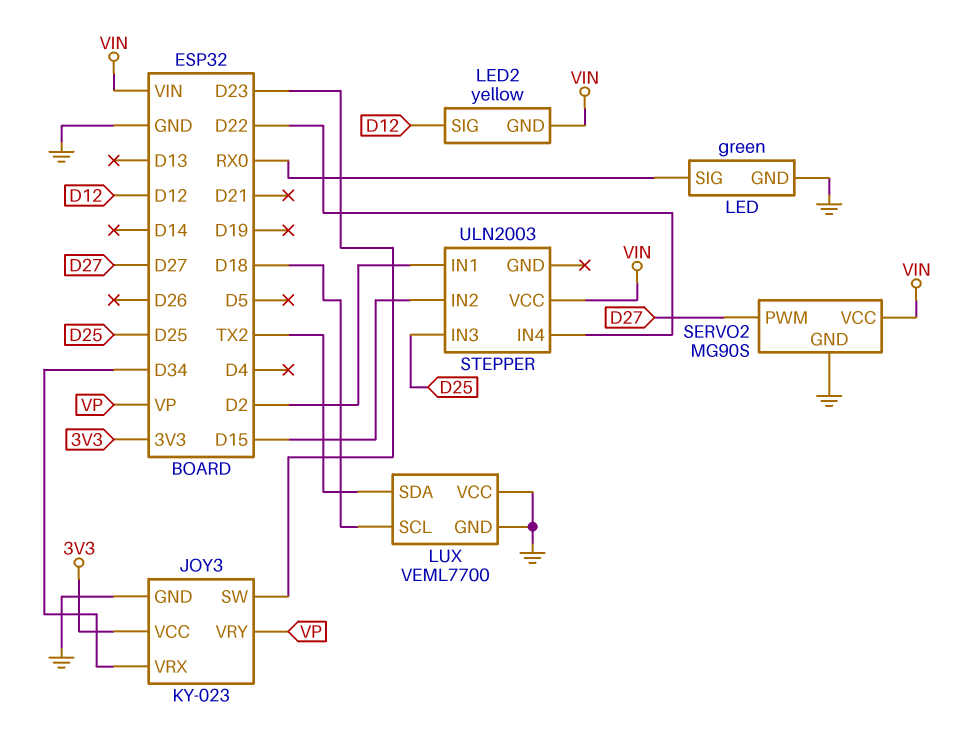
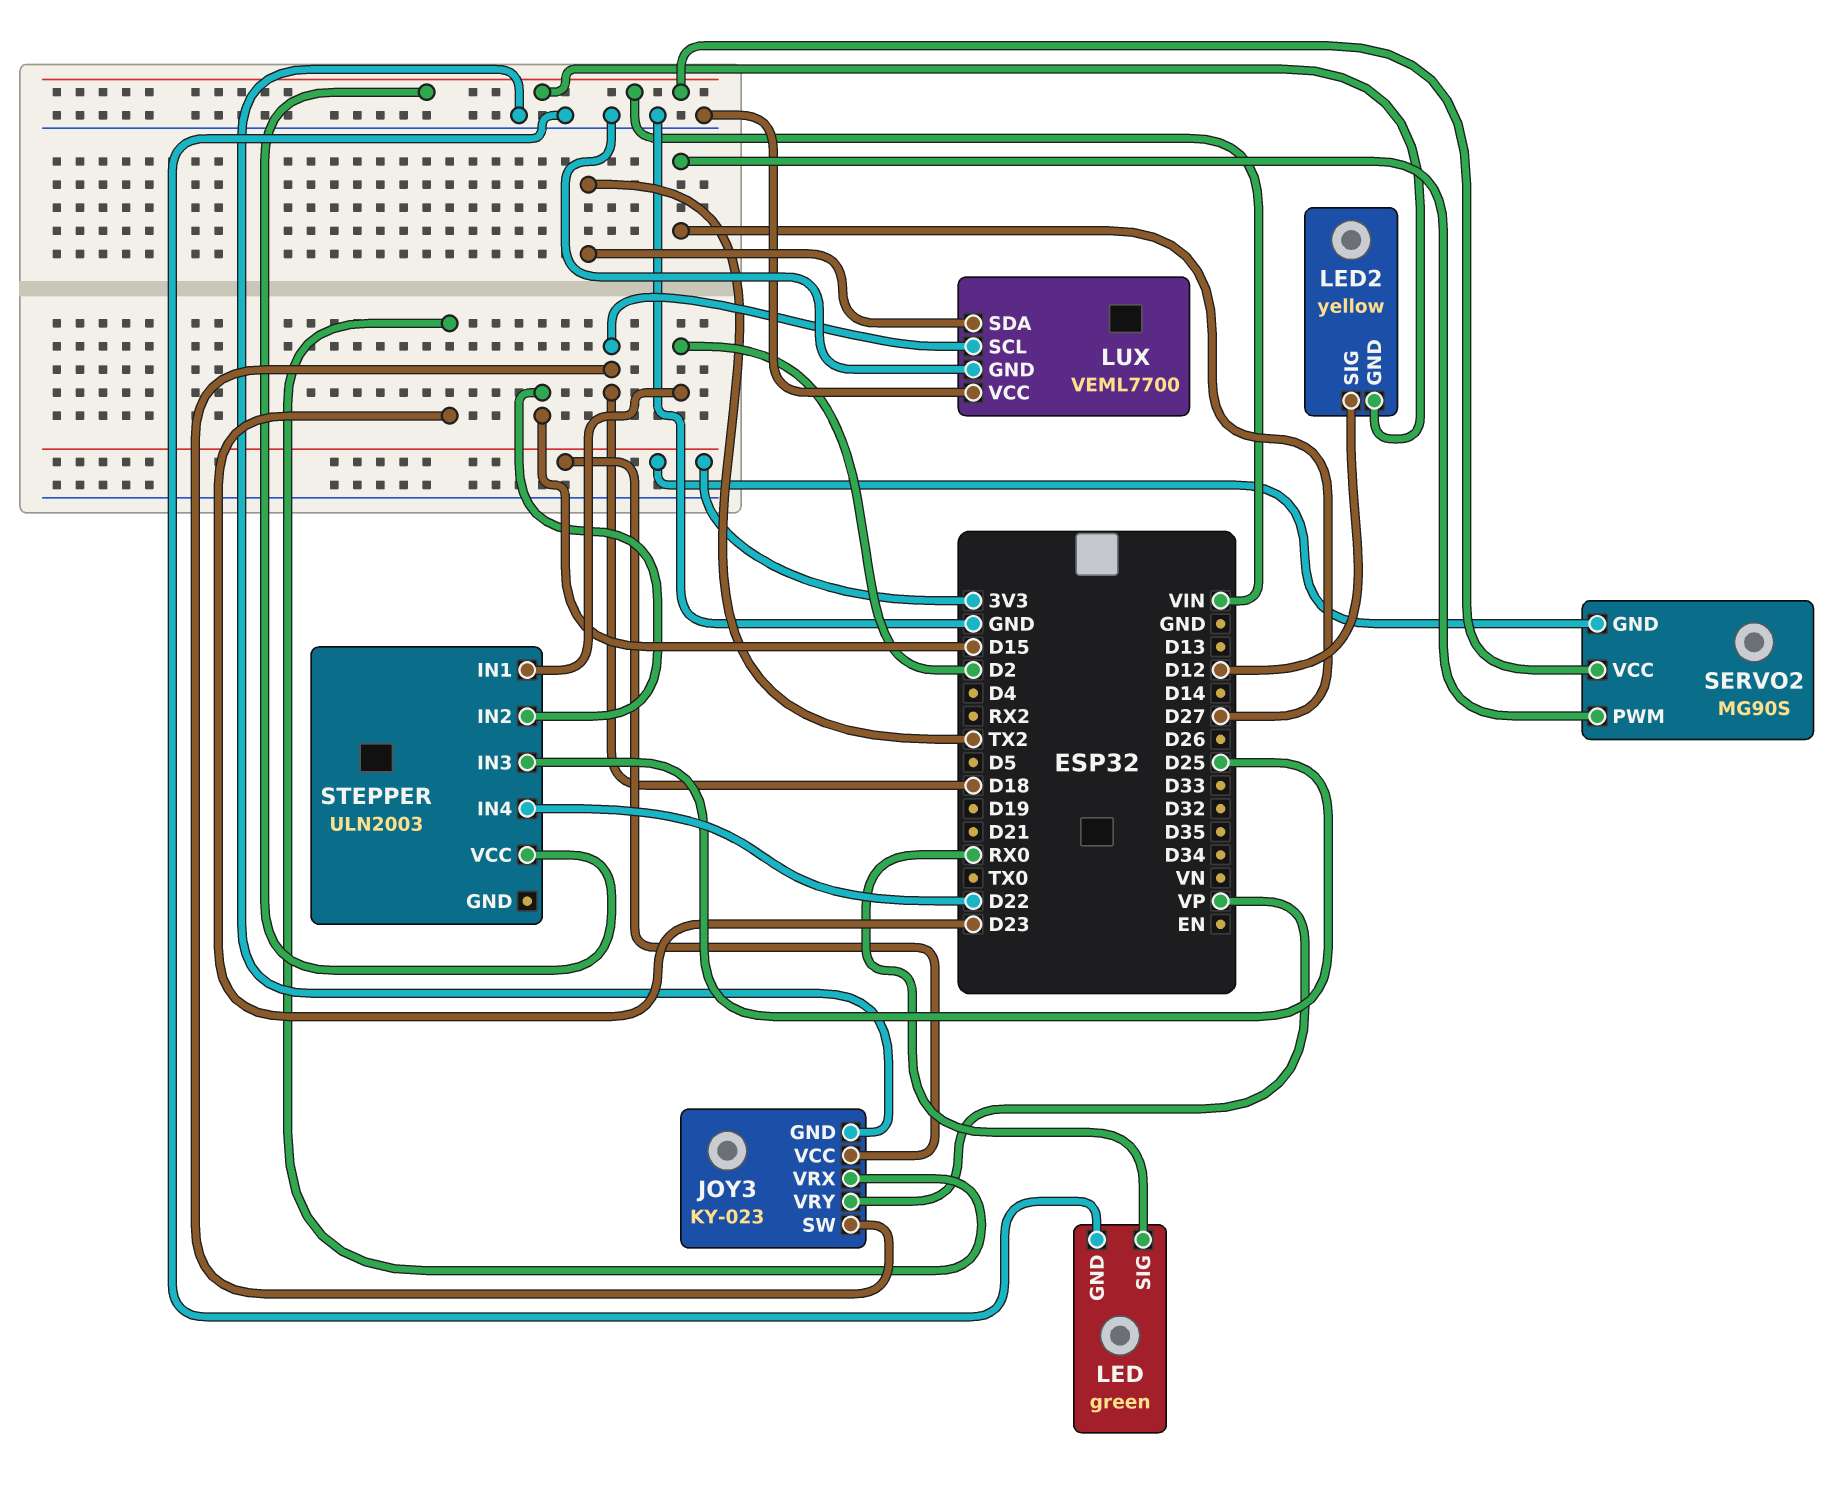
JOY3 pin SW: D23 -> D18
JOY3 pin VRX: D34 -> D23
SERVO2 pin GND: GND -> 3V3

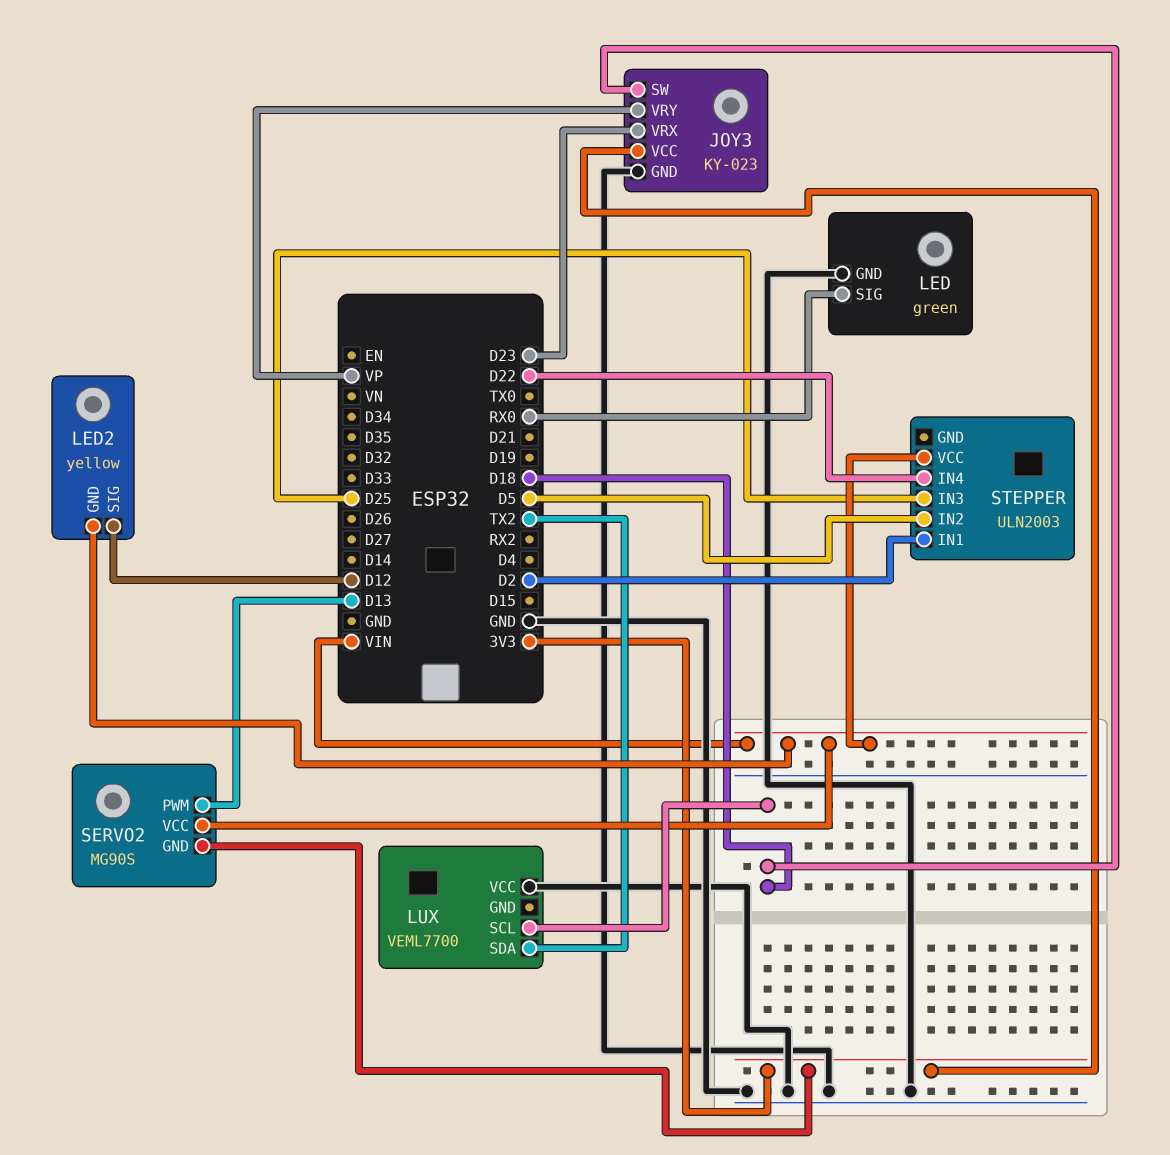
LUX pin GND: GND -> none
SERVO2 pin PWM: D27 -> D13
STEPPER pin IN2: D15 -> D5

